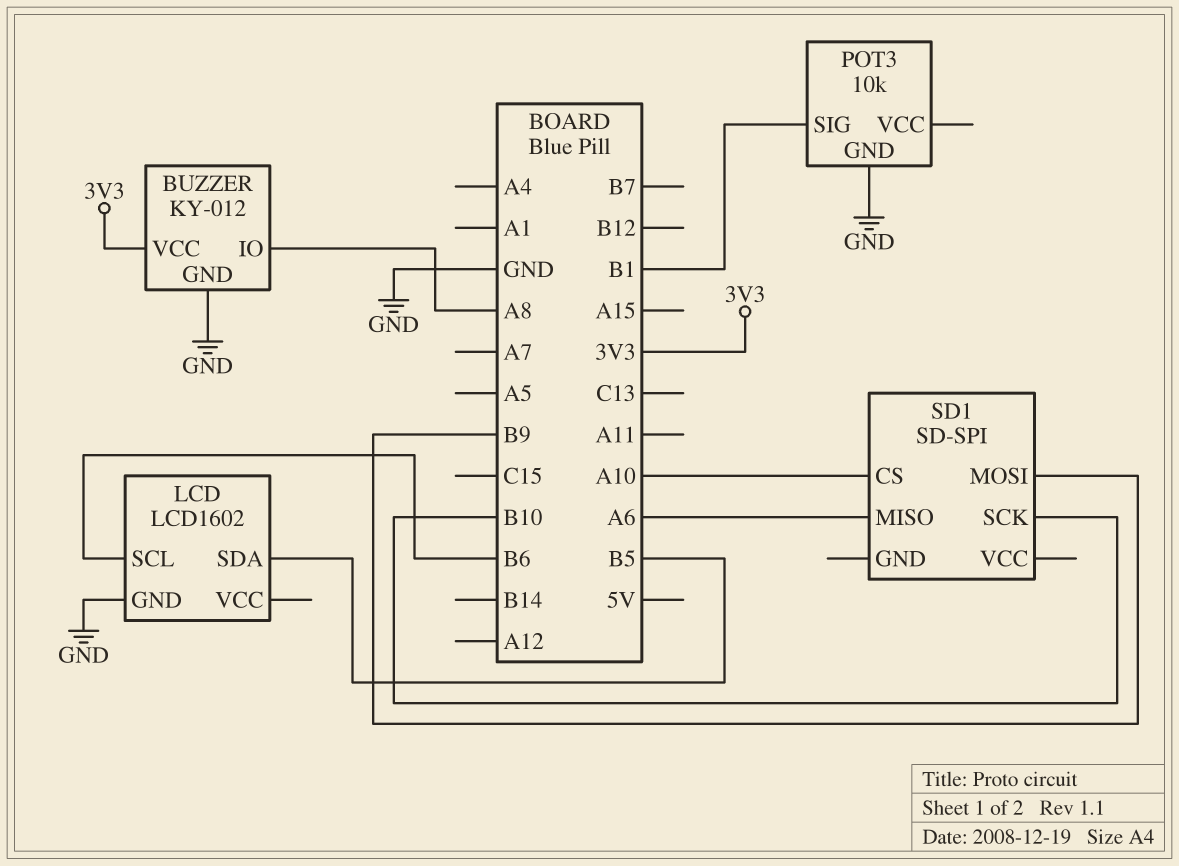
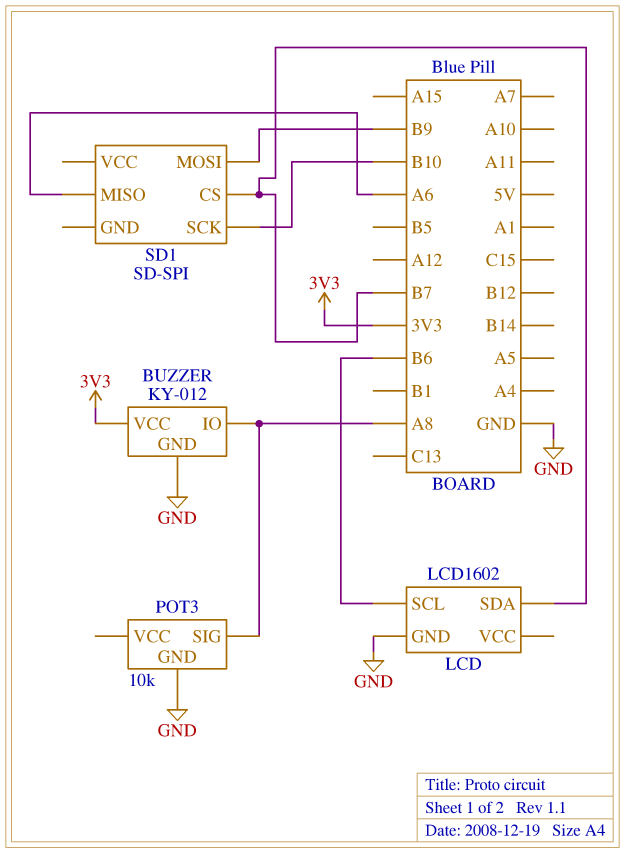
LCD pin SDA: B5 -> B7
POT3 pin SIG: B1 -> A8
SD1 pin CS: A10 -> B7

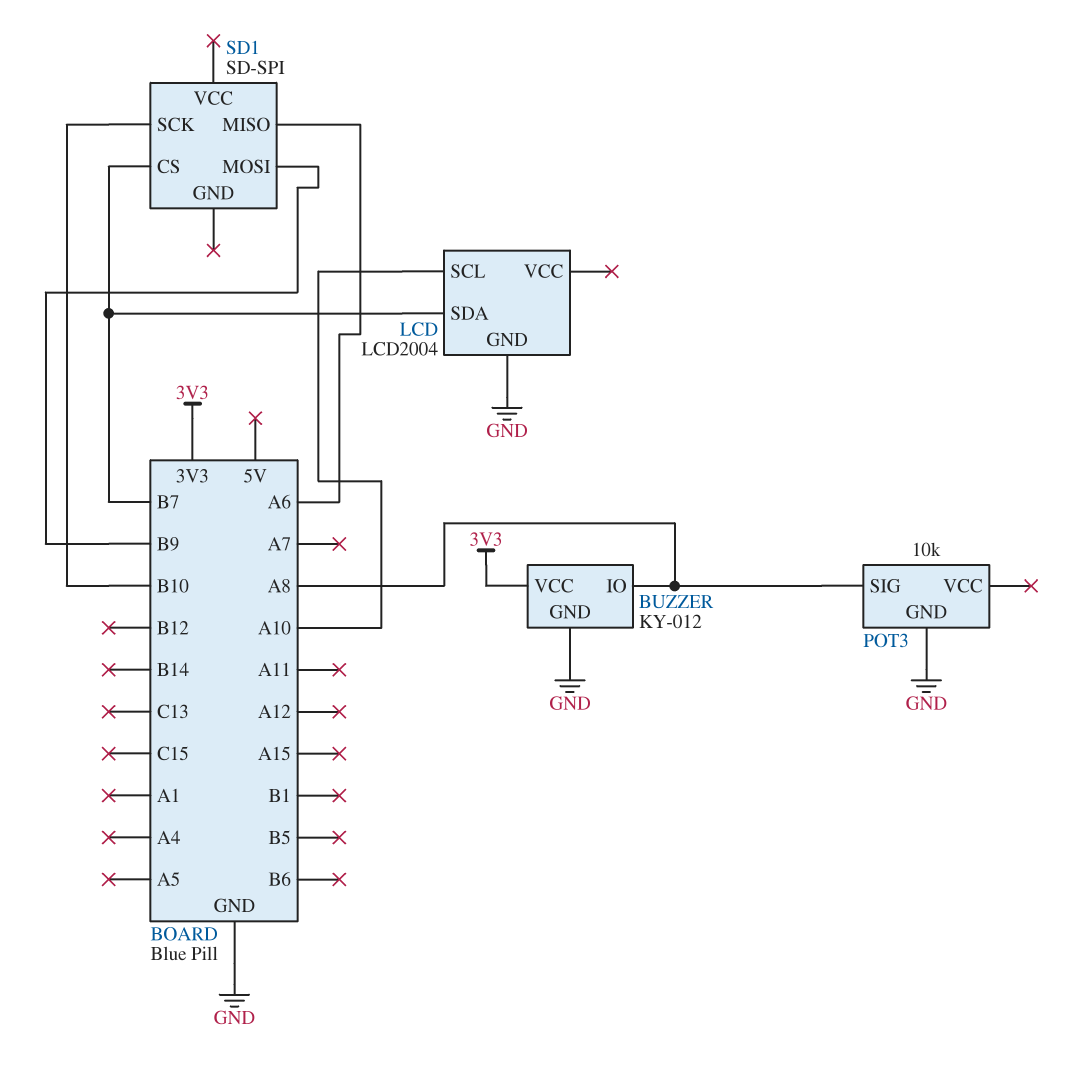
LCD: LCD1602 -> LCD2004
LCD pin SCL: B6 -> A10

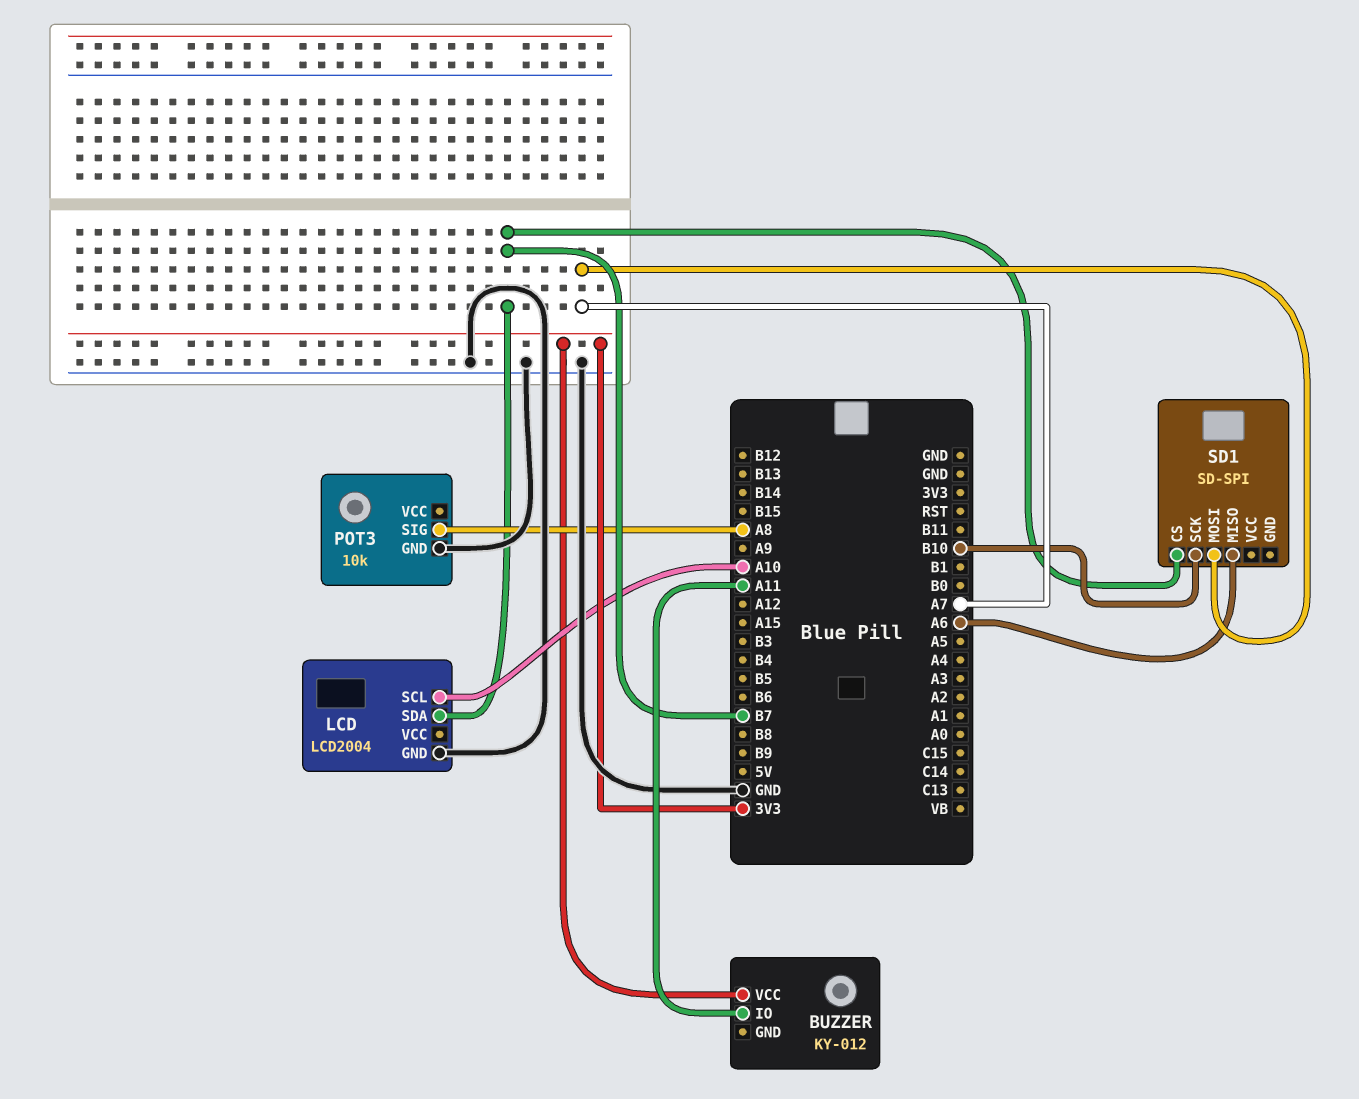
BUZZER pin GND: GND -> none
BUZZER pin IO: A8 -> A11
SD1 pin MOSI: B9 -> A7

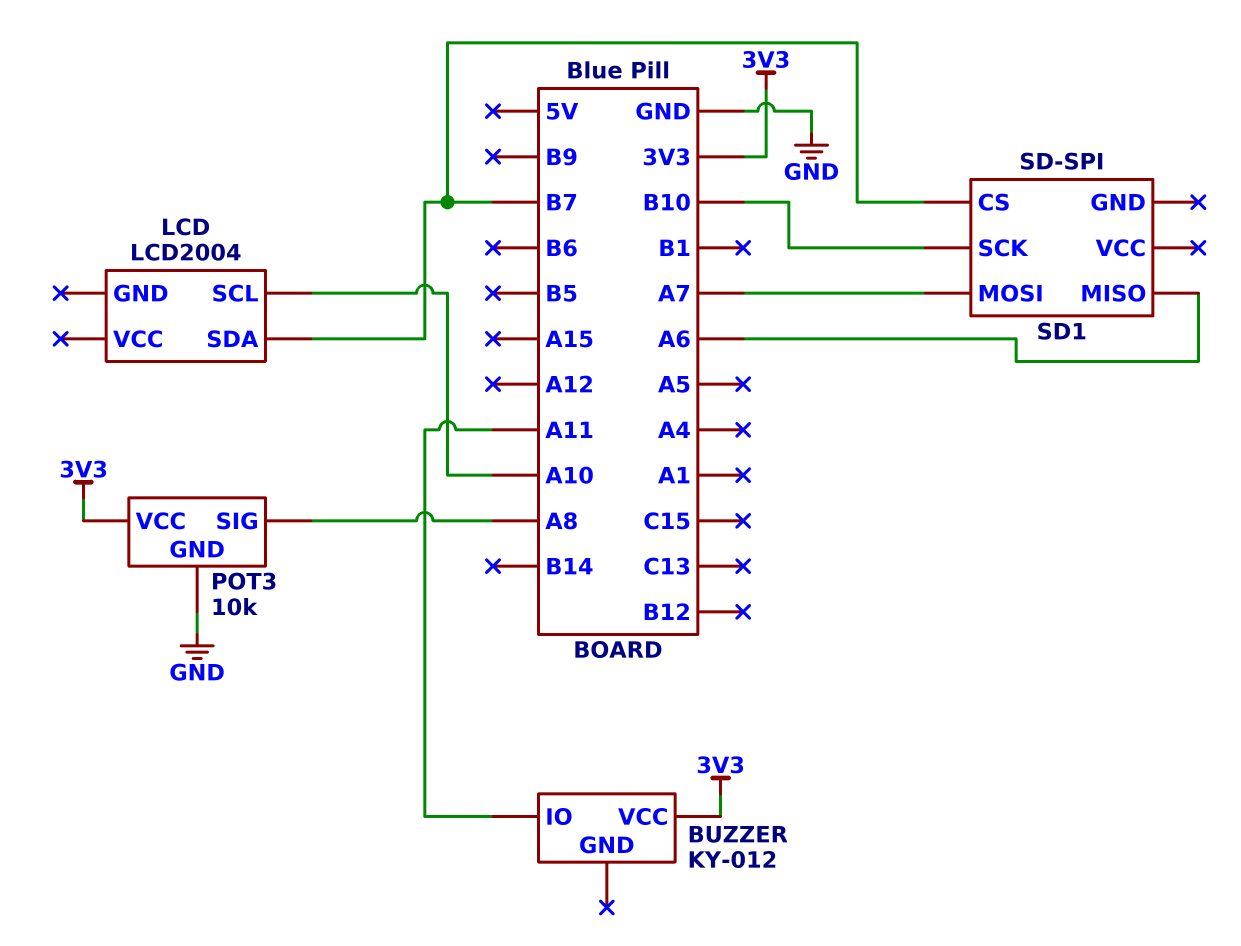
LCD pin GND: GND -> none
POT3 pin VCC: none -> 3V3

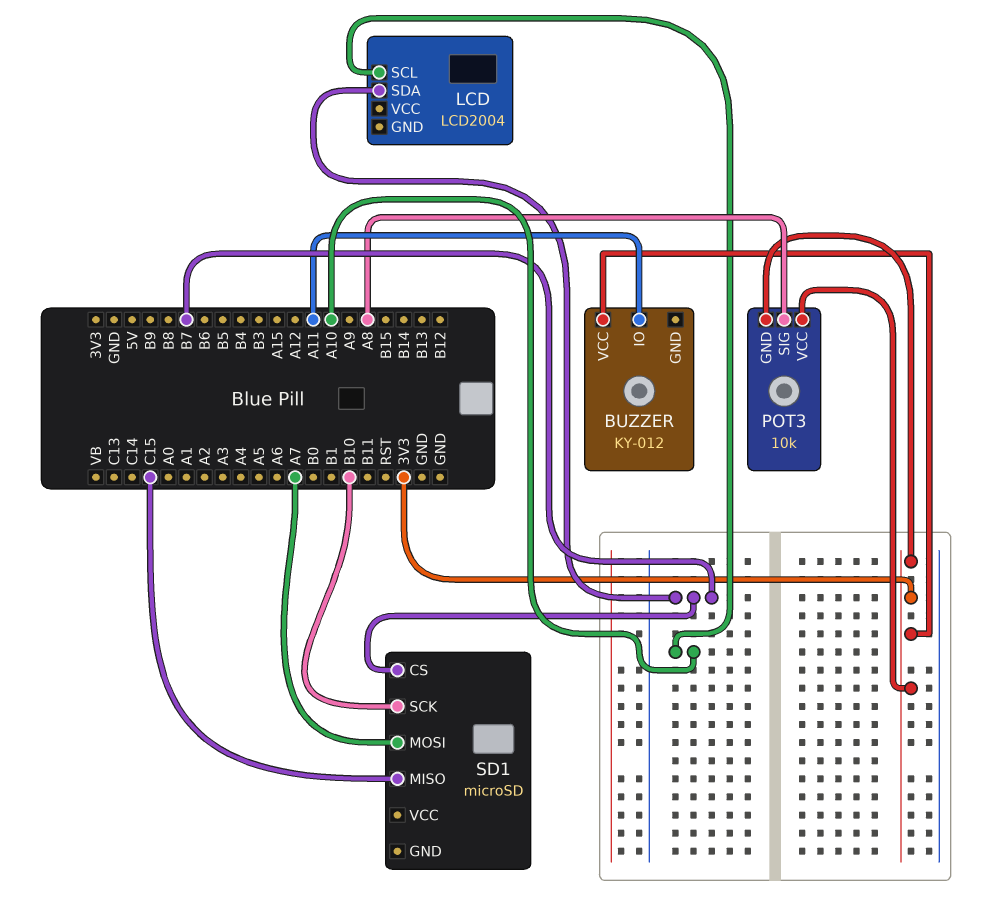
POT3 pin GND: GND -> 3V3
SD1: SD-SPI -> microSD
SD1 pin MISO: A6 -> C15

